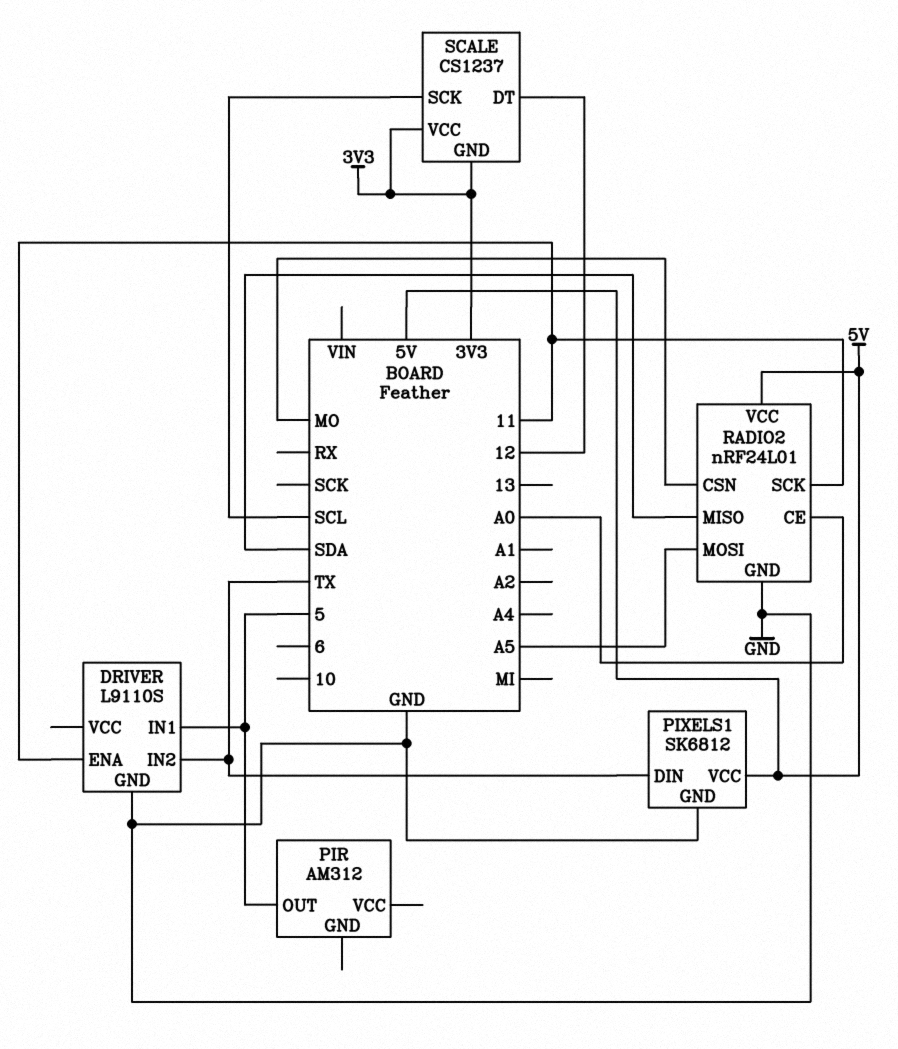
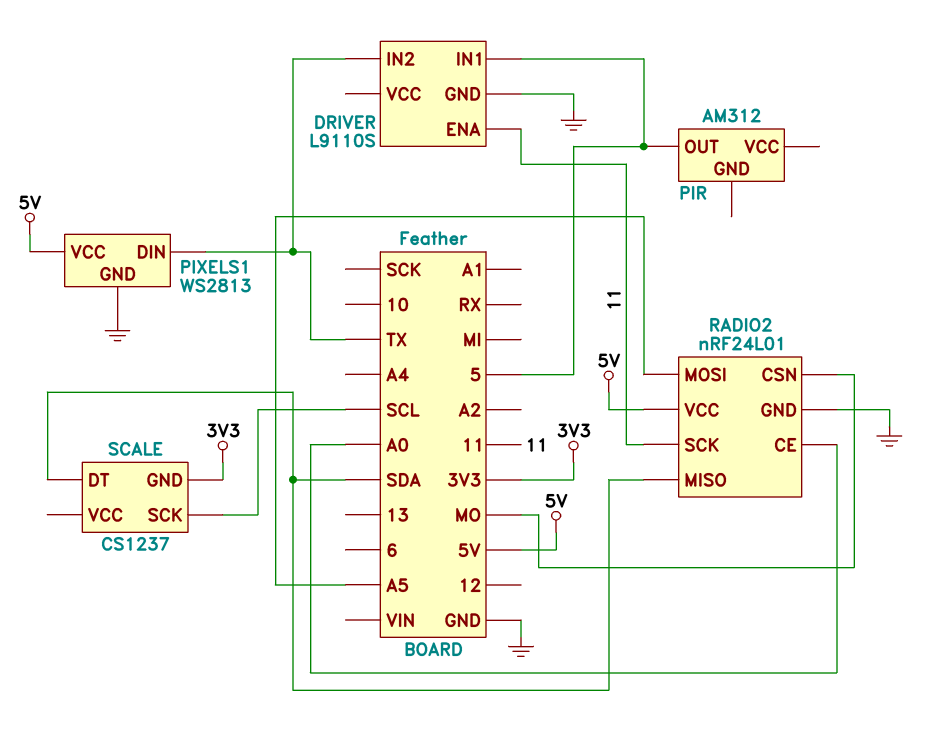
PIXELS1: SK6812 -> WS2813
SCALE pin DT: 12 -> SDA
SCALE pin VCC: 3V3 -> none

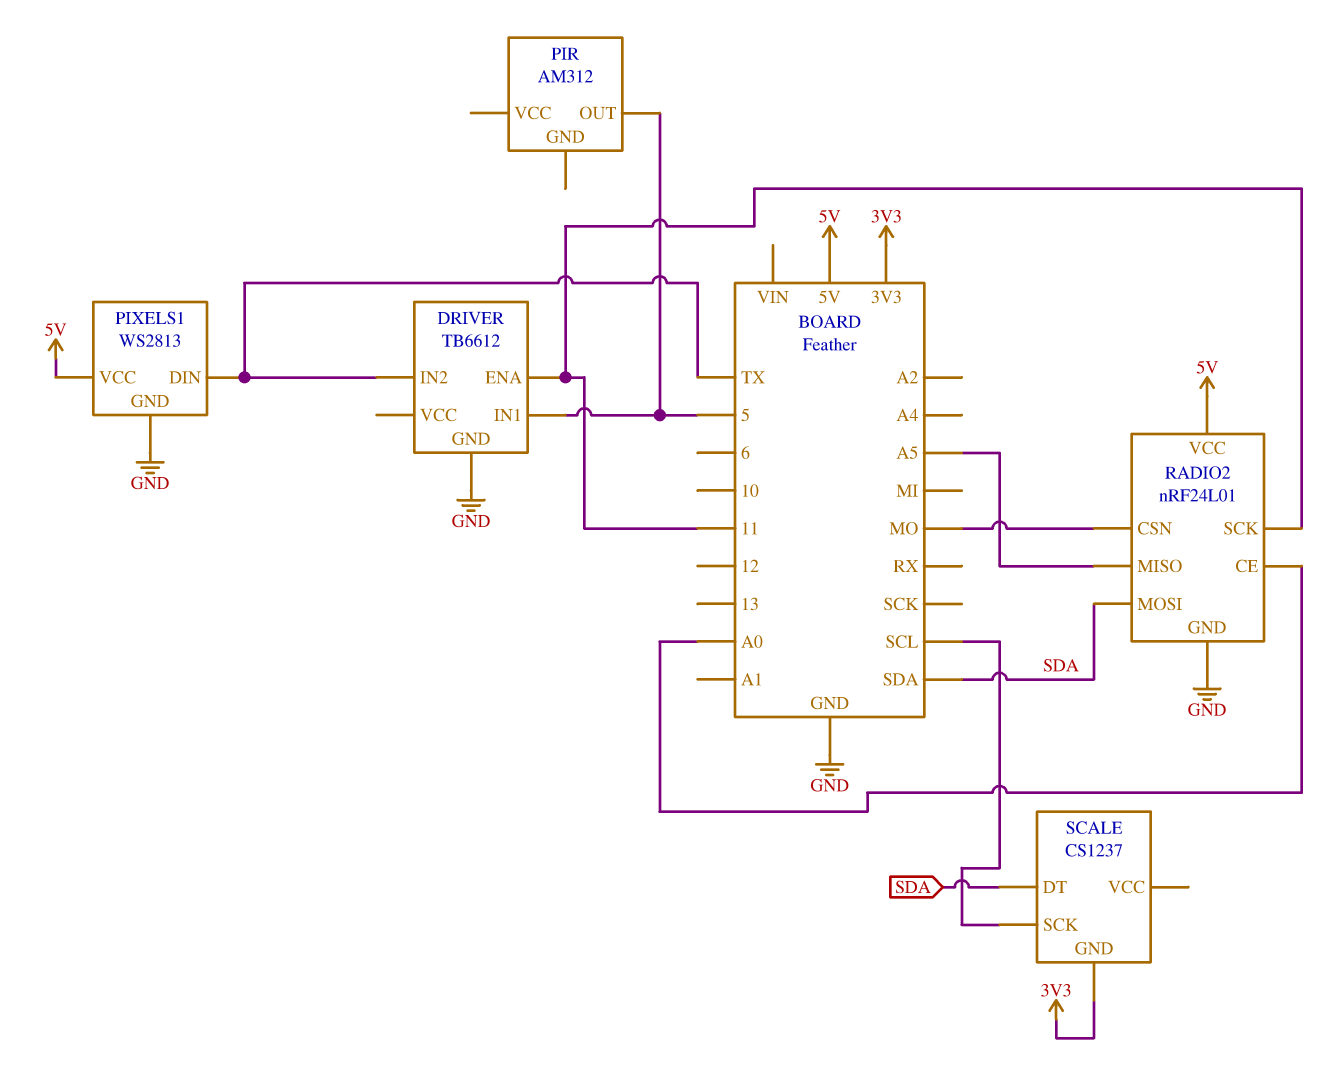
DRIVER: L9110S -> TB6612
RADIO2 pin MISO: SDA -> A5
RADIO2 pin MOSI: A5 -> SDA

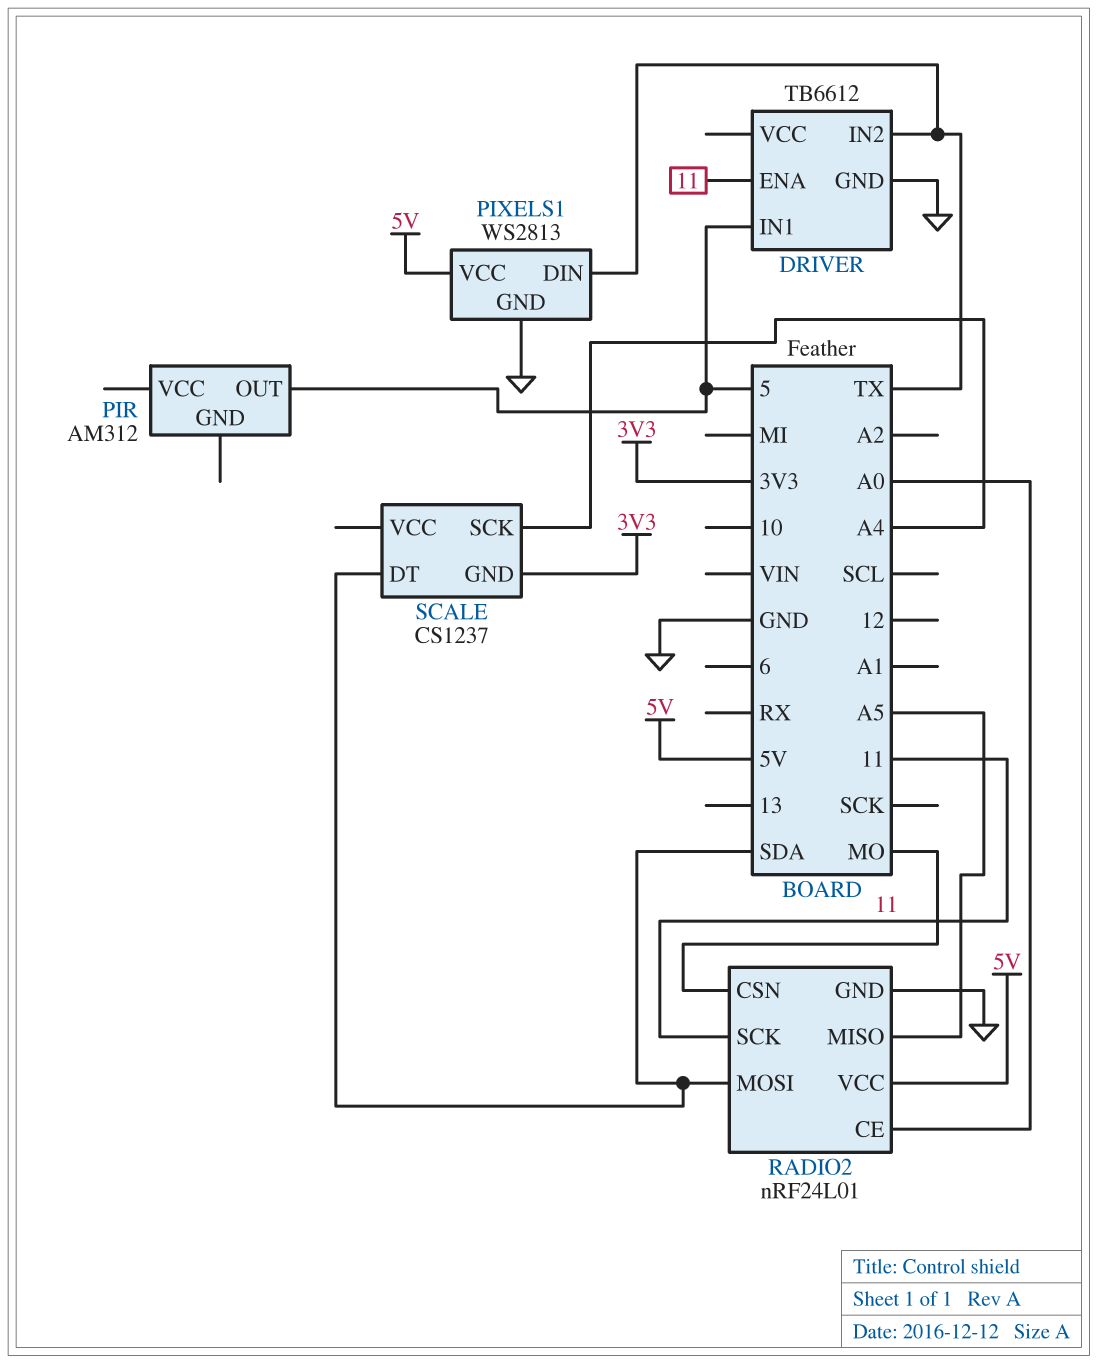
SCALE pin SCK: SCL -> A4

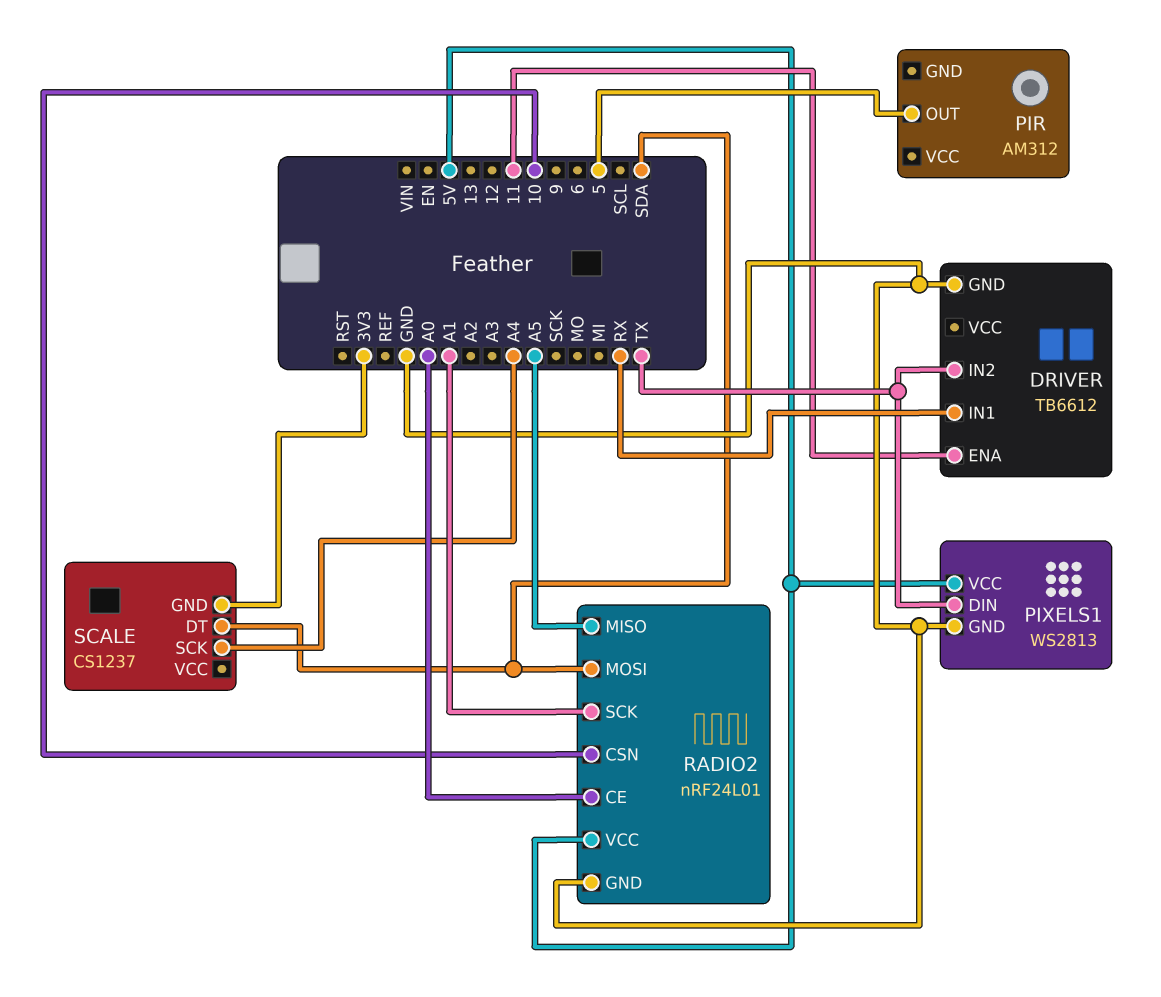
DRIVER pin IN1: 5 -> RX
RADIO2 pin CSN: MO -> 10
RADIO2 pin SCK: 11 -> A1

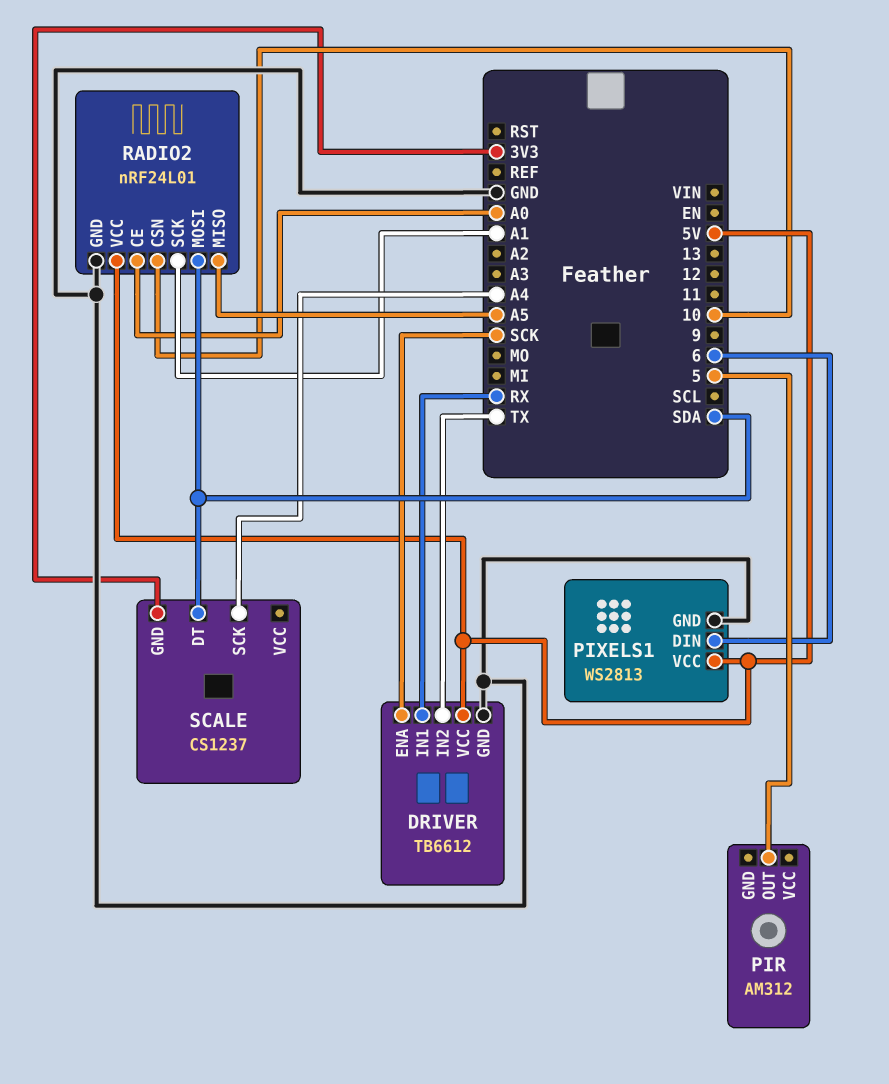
DRIVER pin ENA: 11 -> SCK
DRIVER pin VCC: none -> 5V
PIXELS1 pin DIN: TX -> 6

